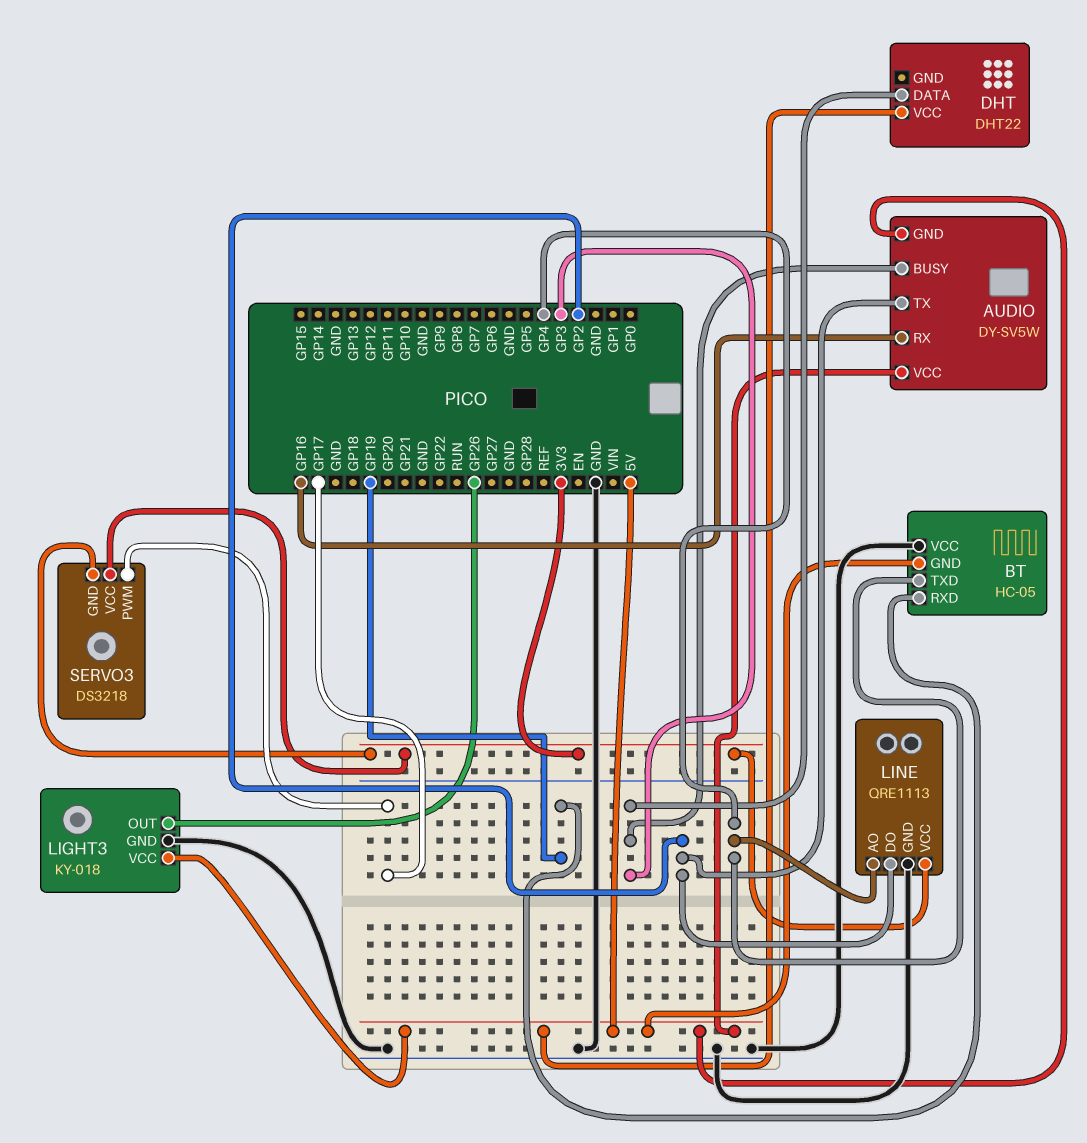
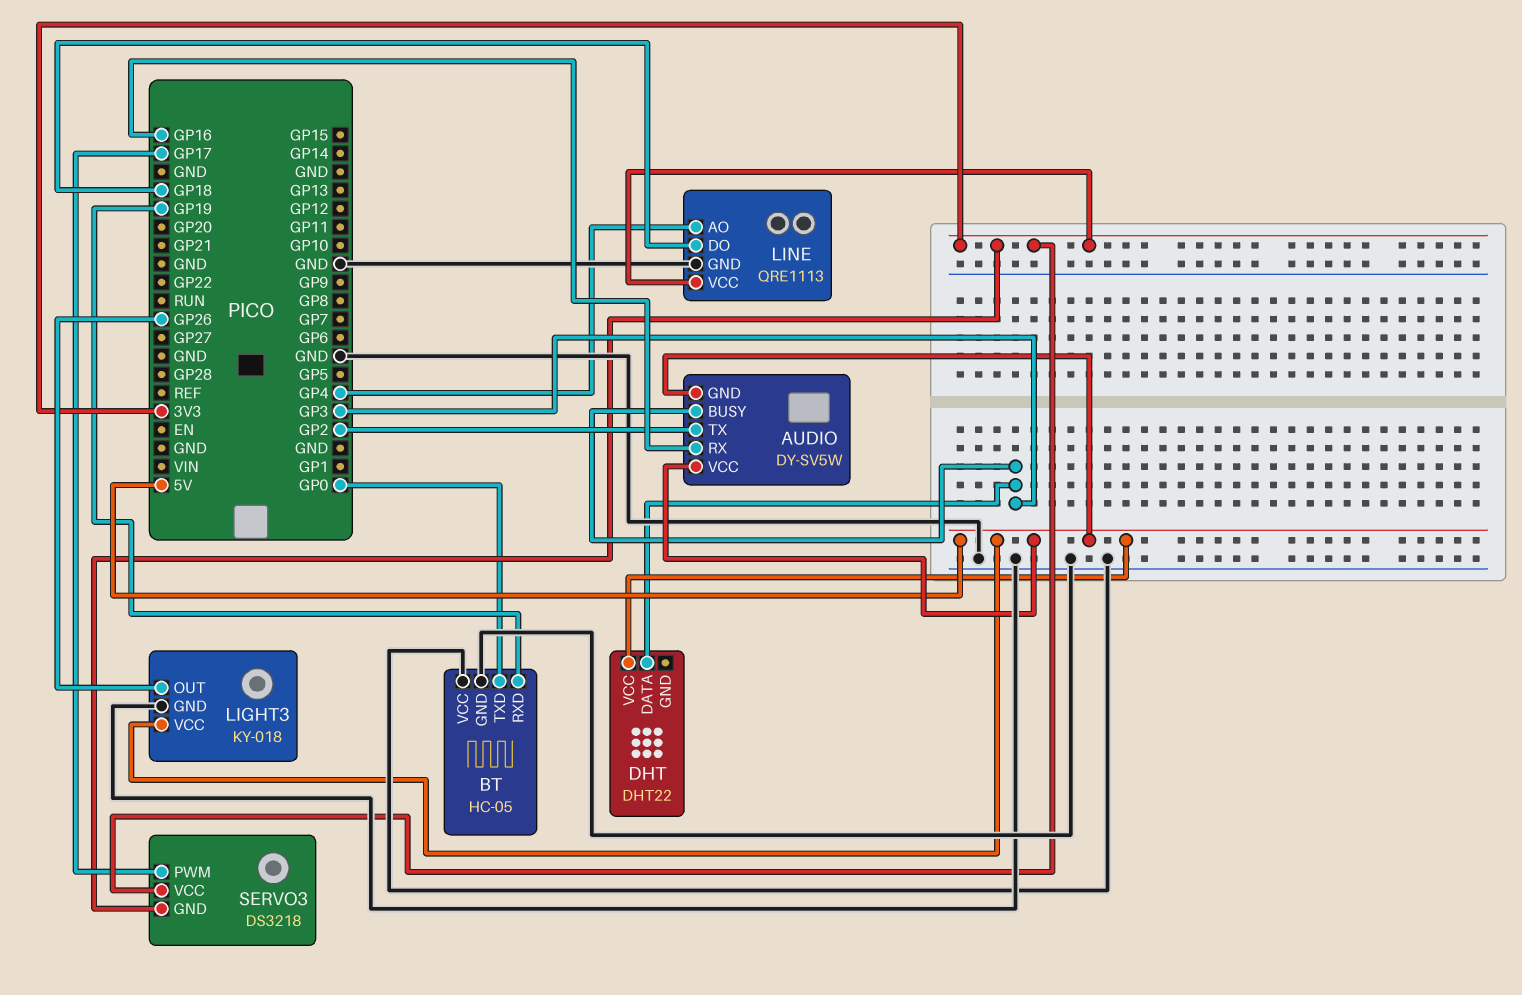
BT pin GND: 5V -> GND
BT pin TXD: GP4 -> GP0
LINE pin DO: GP2 -> GP18

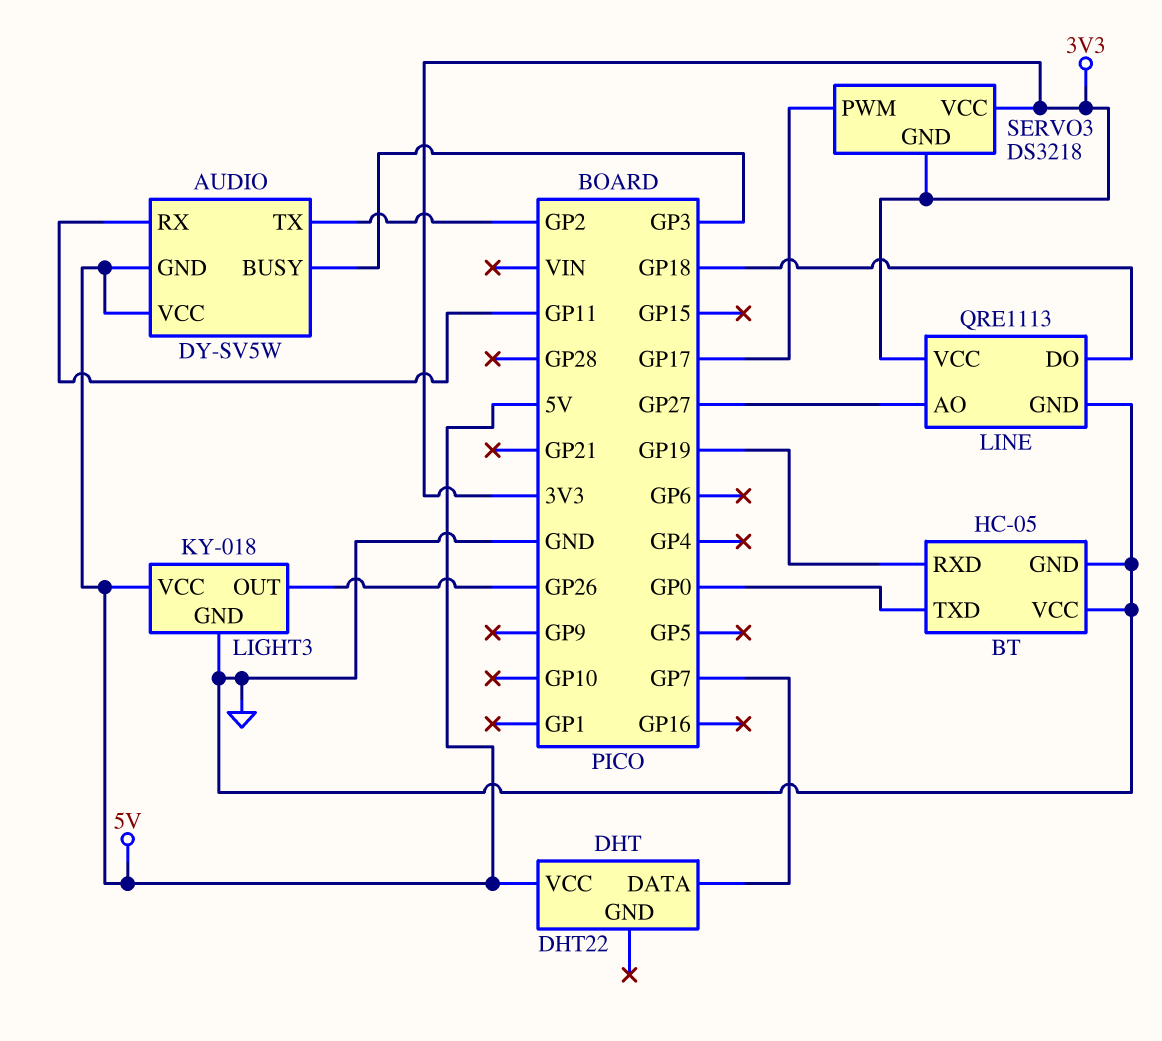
AUDIO pin RX: GP16 -> GP11
DHT pin DATA: GP3 -> GP7
LINE pin AO: GP4 -> GP27

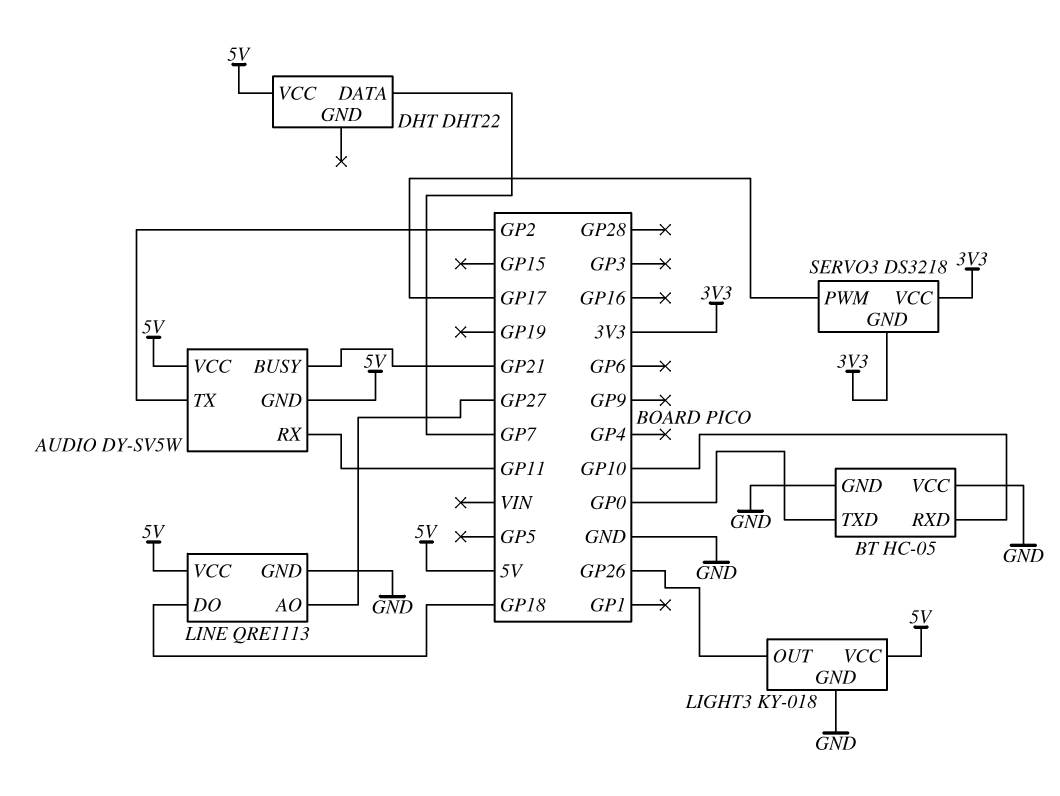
AUDIO pin BUSY: GP3 -> GP21
BT pin RXD: GP19 -> GP10
LINE pin VCC: 3V3 -> 5V

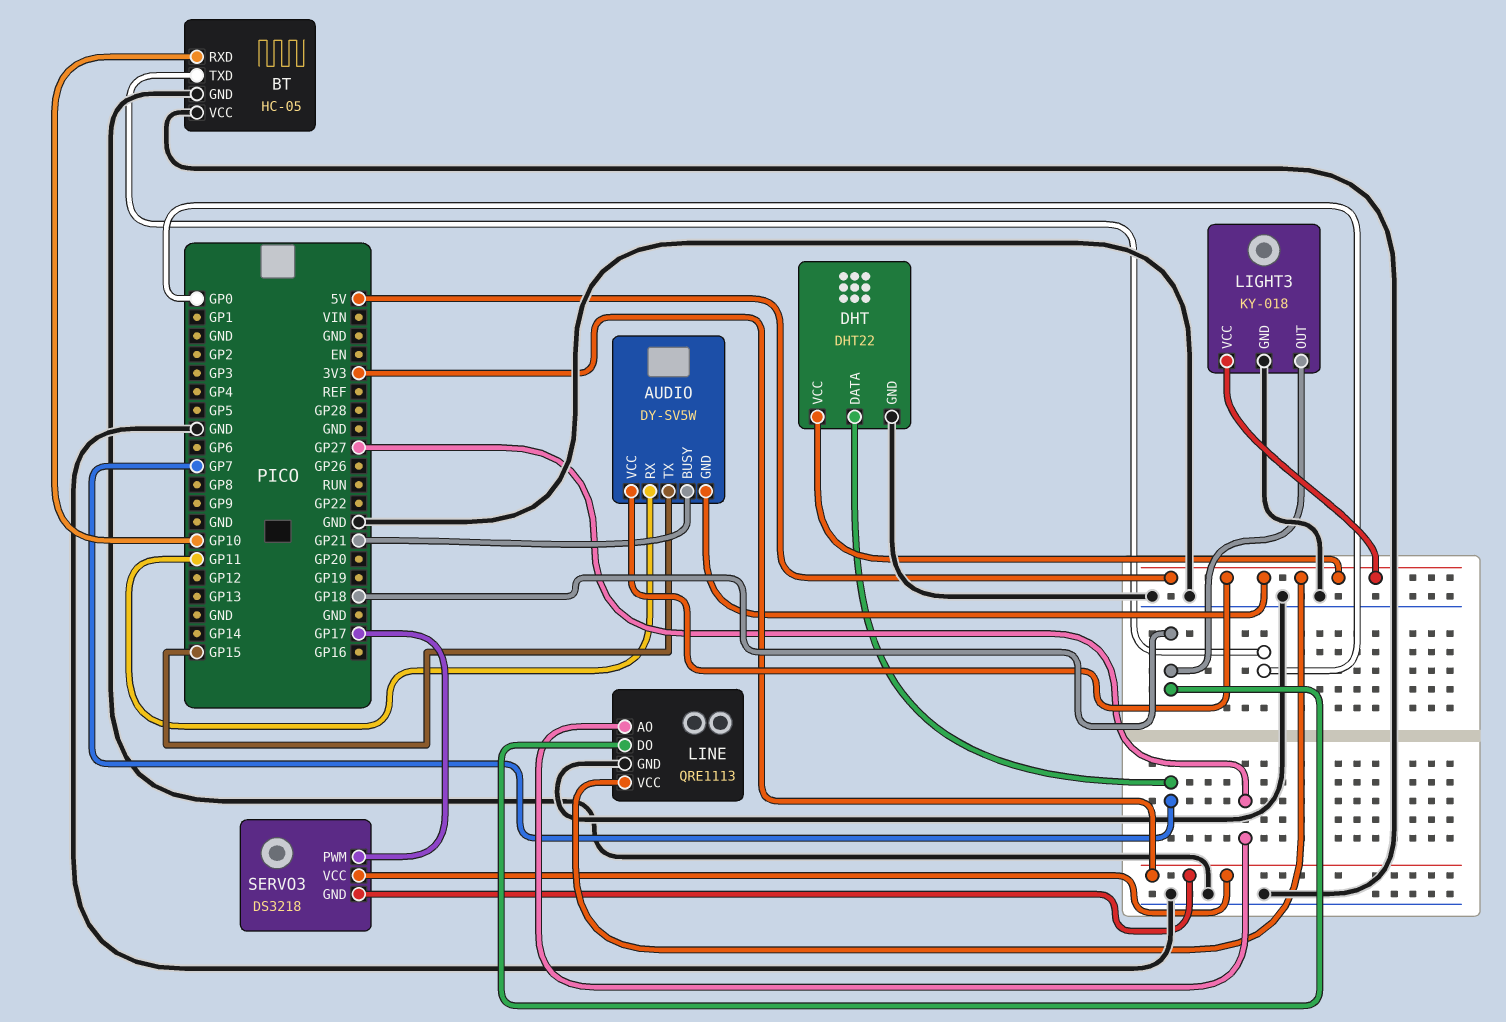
AUDIO pin TX: GP2 -> GP15
DHT pin GND: none -> GND
LIGHT3 pin OUT: GP26 -> GP18

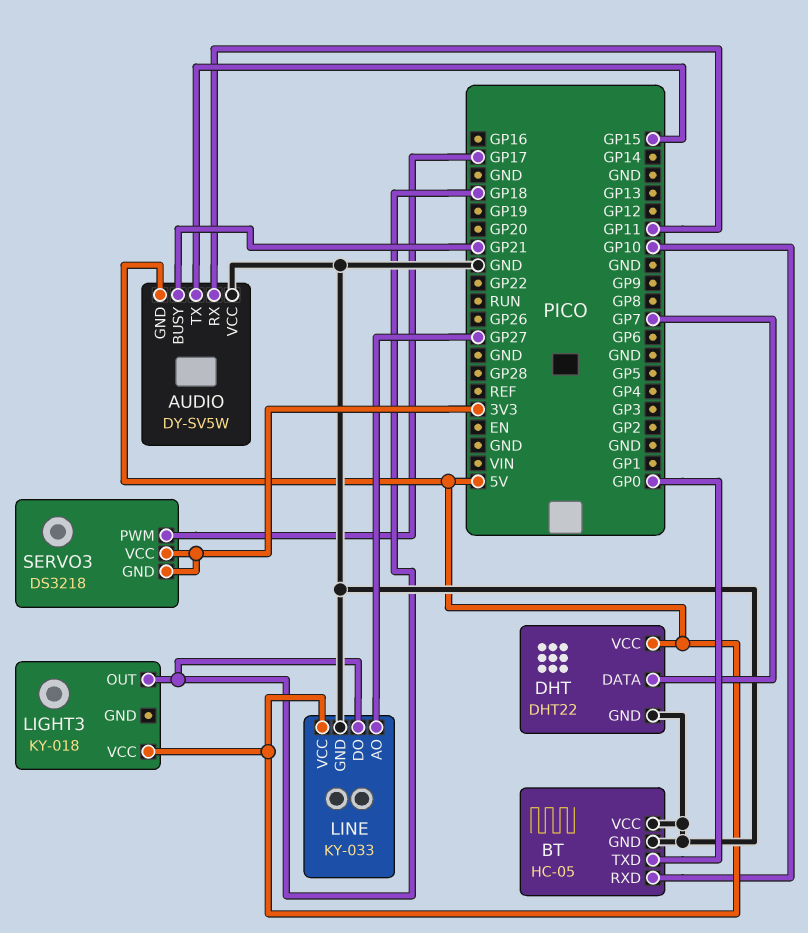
AUDIO pin VCC: 5V -> GND
LIGHT3 pin GND: GND -> none
LINE: QRE1113 -> KY-033

